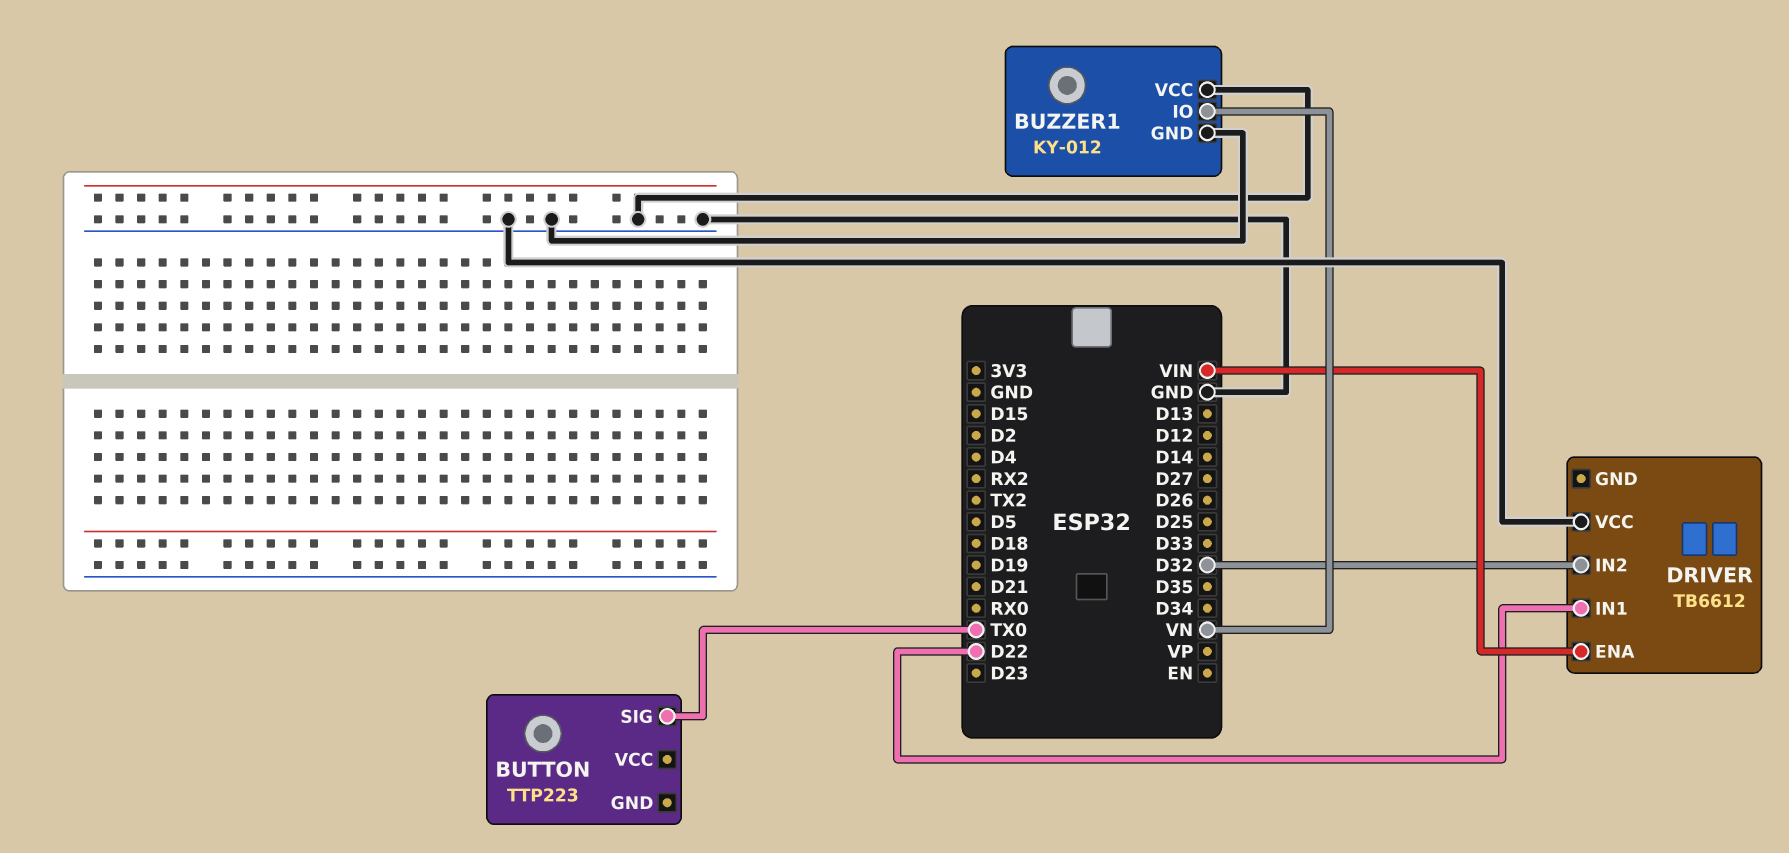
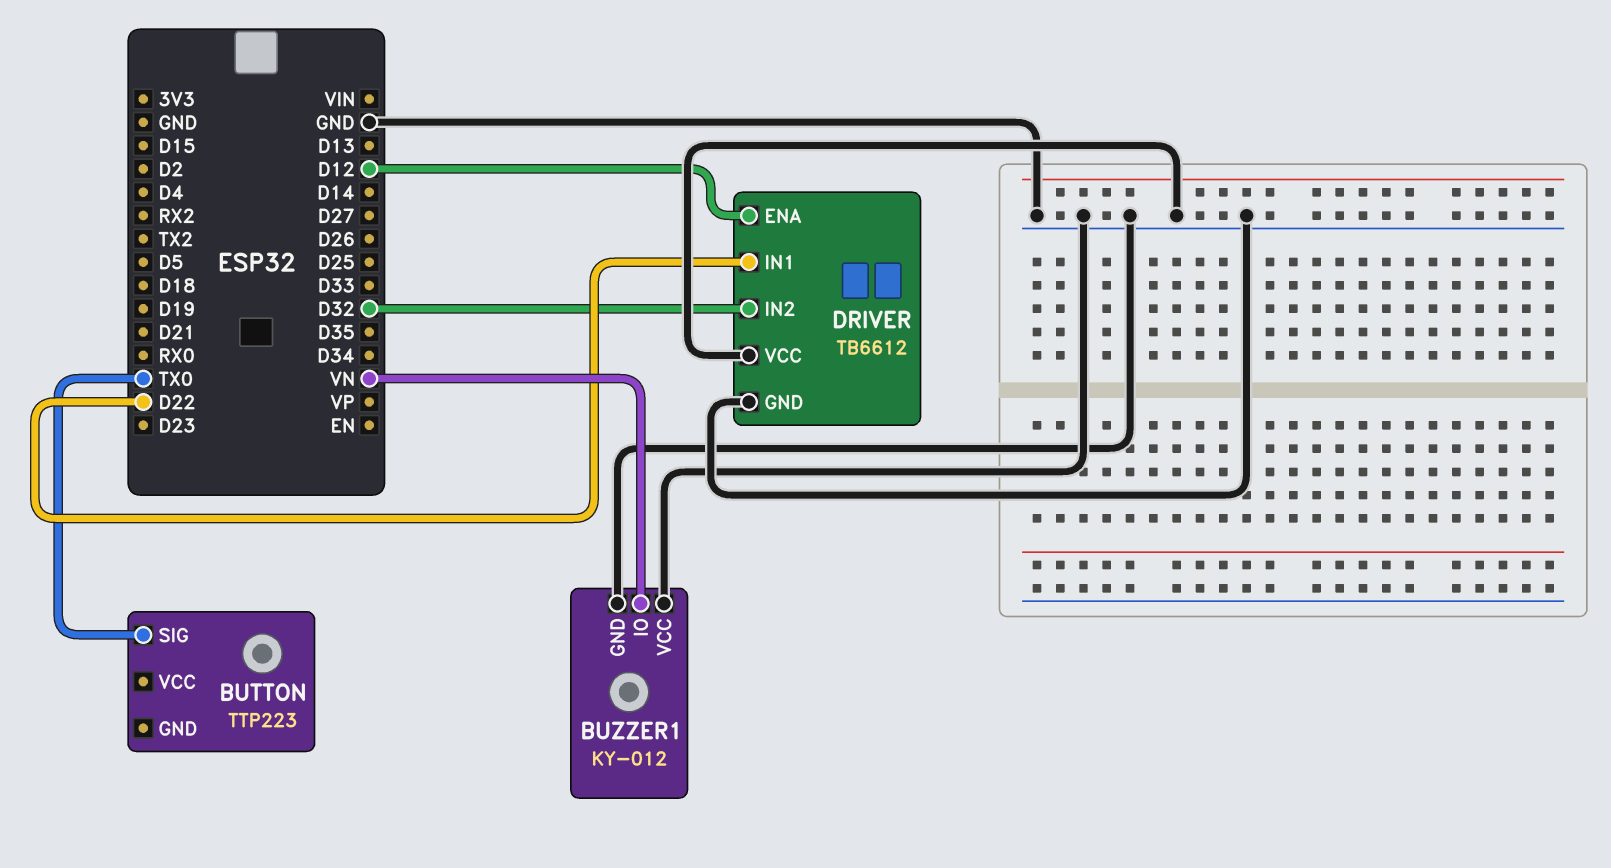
DRIVER pin ENA: VIN -> D12
DRIVER pin GND: none -> GND

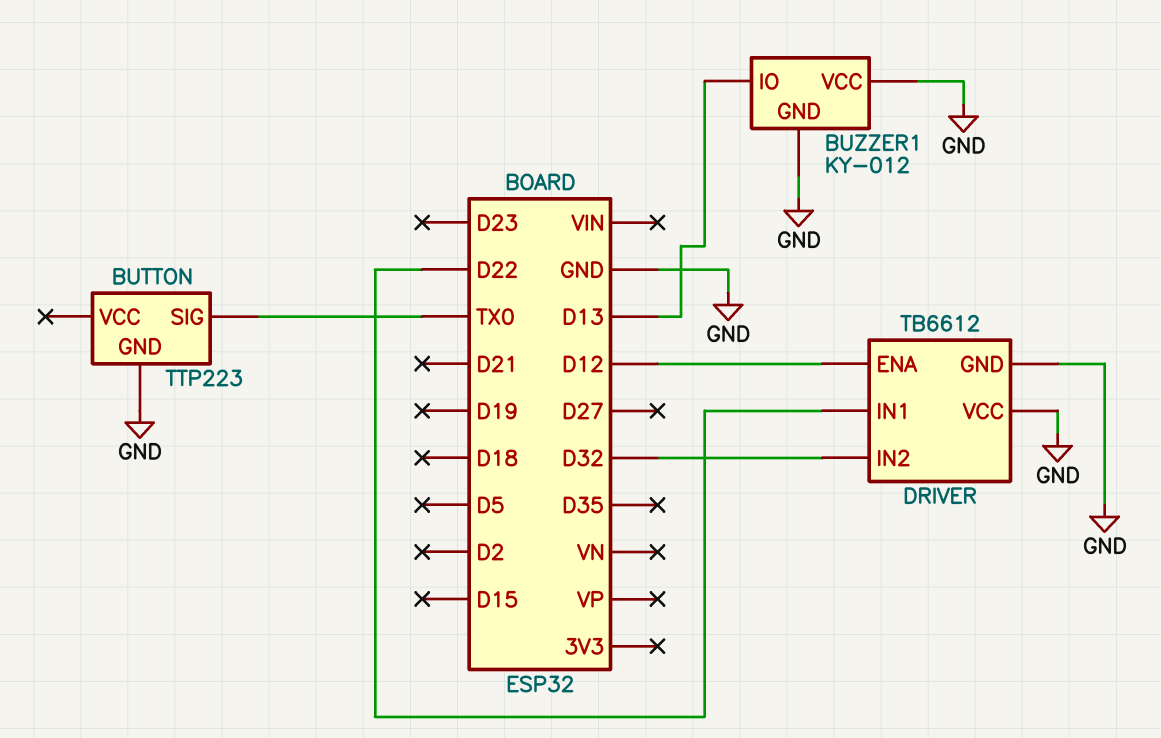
BUTTON pin GND: none -> GND
BUZZER1 pin IO: VN -> D13

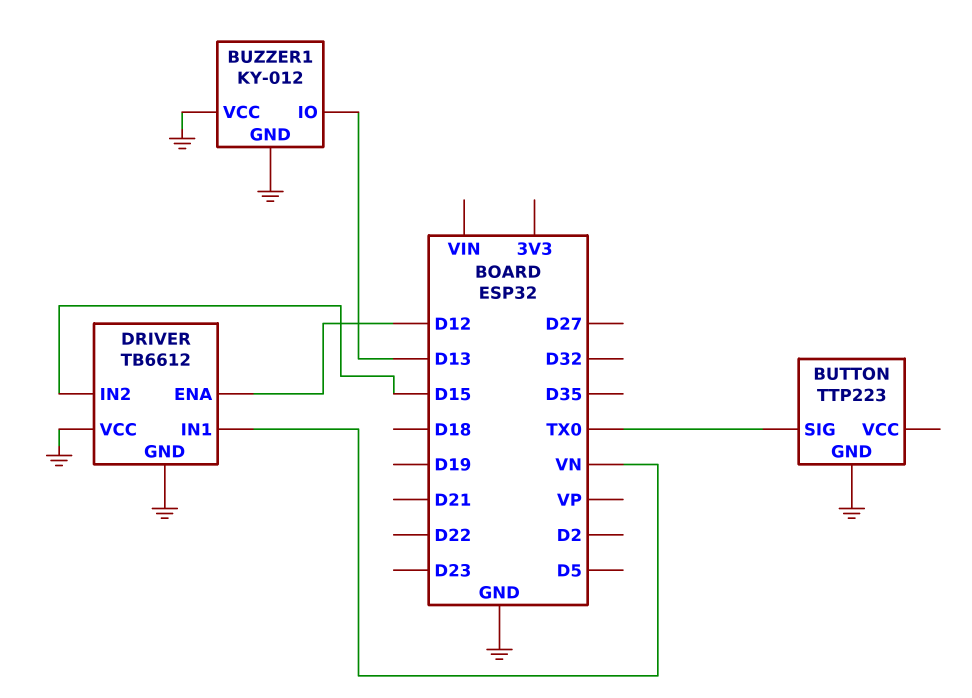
DRIVER pin IN1: D22 -> VN
DRIVER pin IN2: D32 -> D15

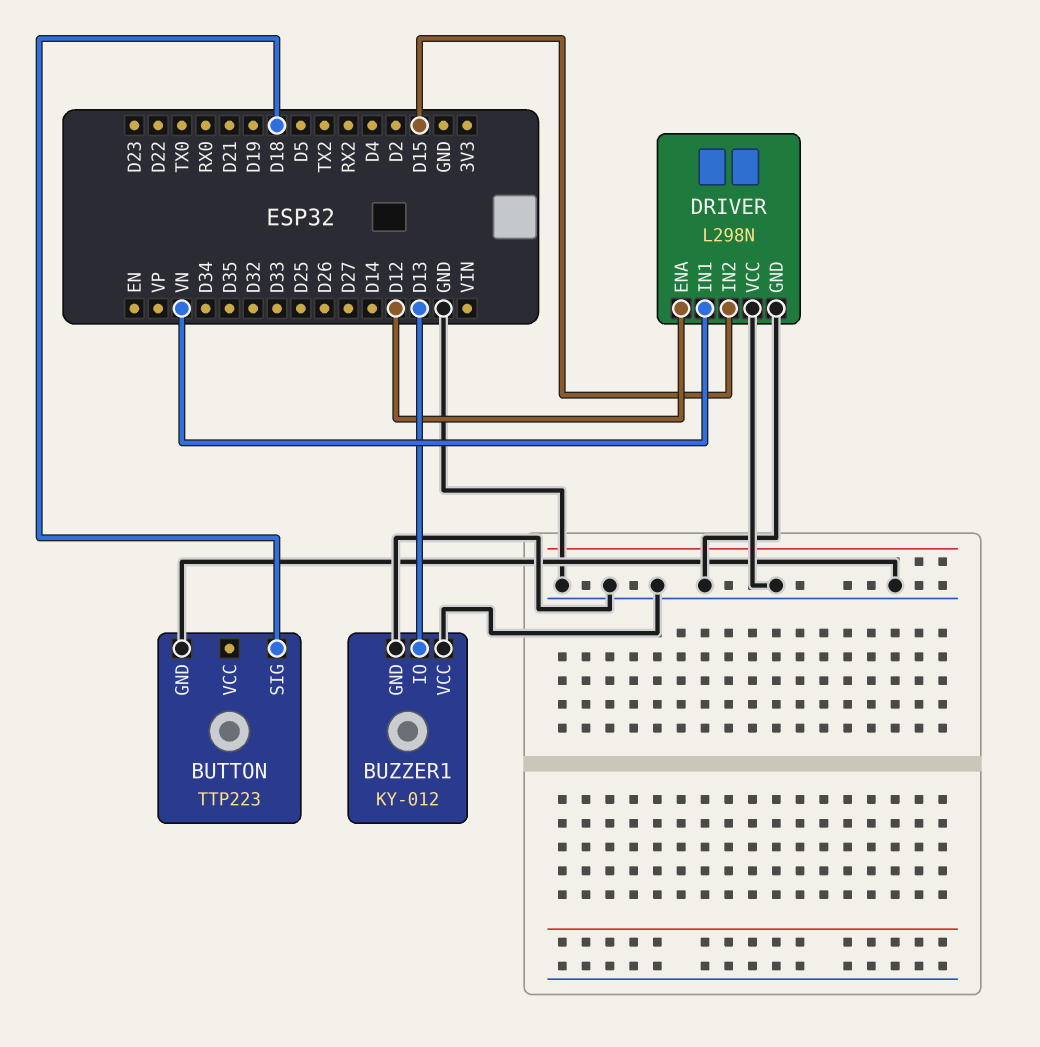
BUTTON pin SIG: TX0 -> D18
DRIVER: TB6612 -> L298N

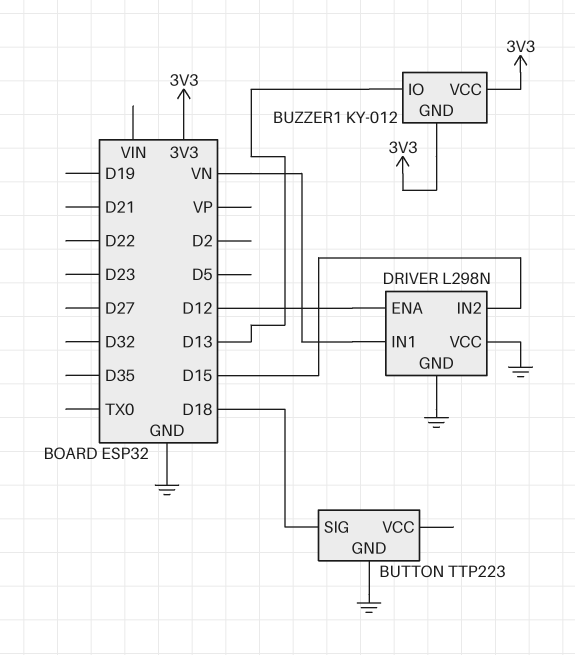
BUZZER1 pin GND: GND -> 3V3
BUZZER1 pin VCC: GND -> 3V3

